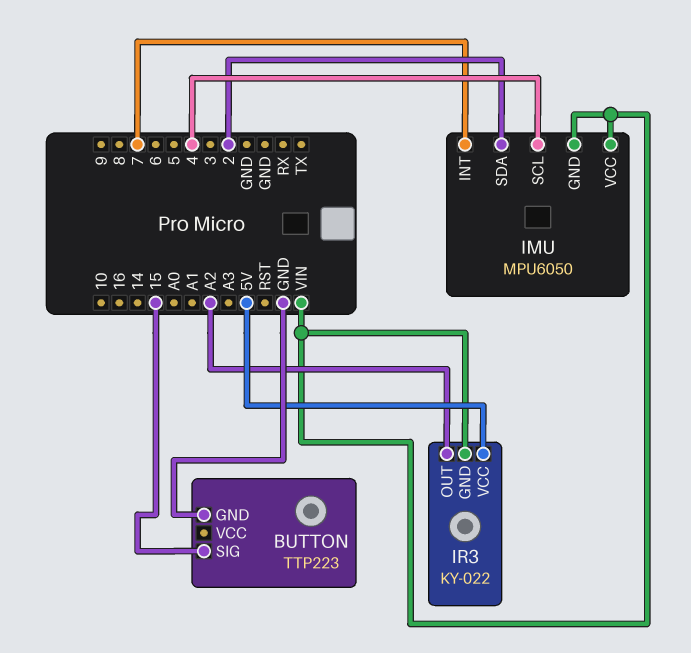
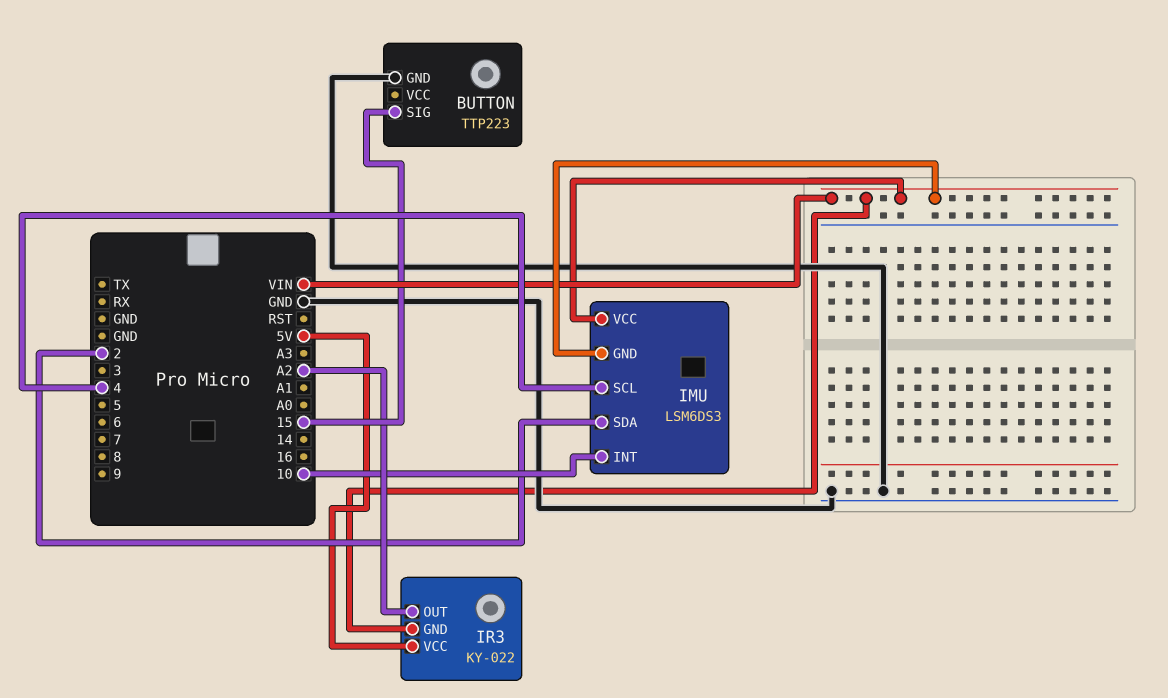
IMU: MPU6050 -> LSM6DS3
IMU pin INT: 7 -> 10

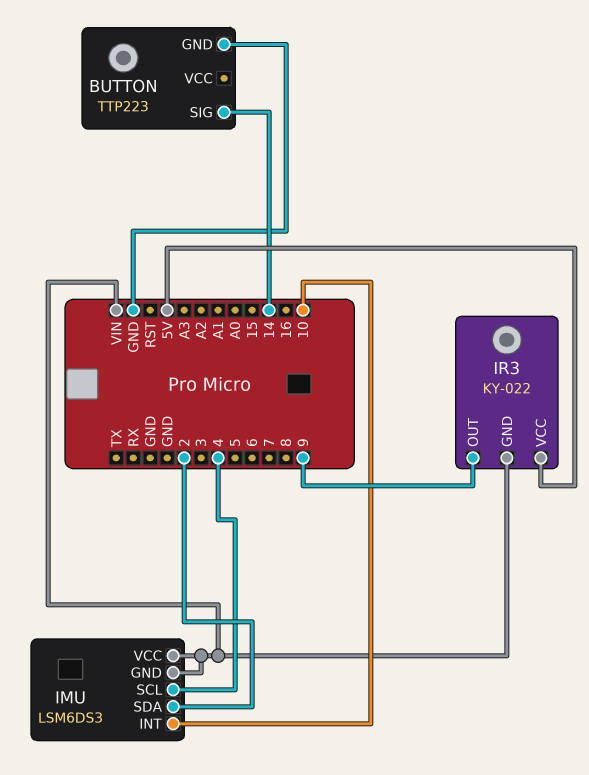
BUTTON pin SIG: 15 -> 14
IR3 pin OUT: A2 -> 9

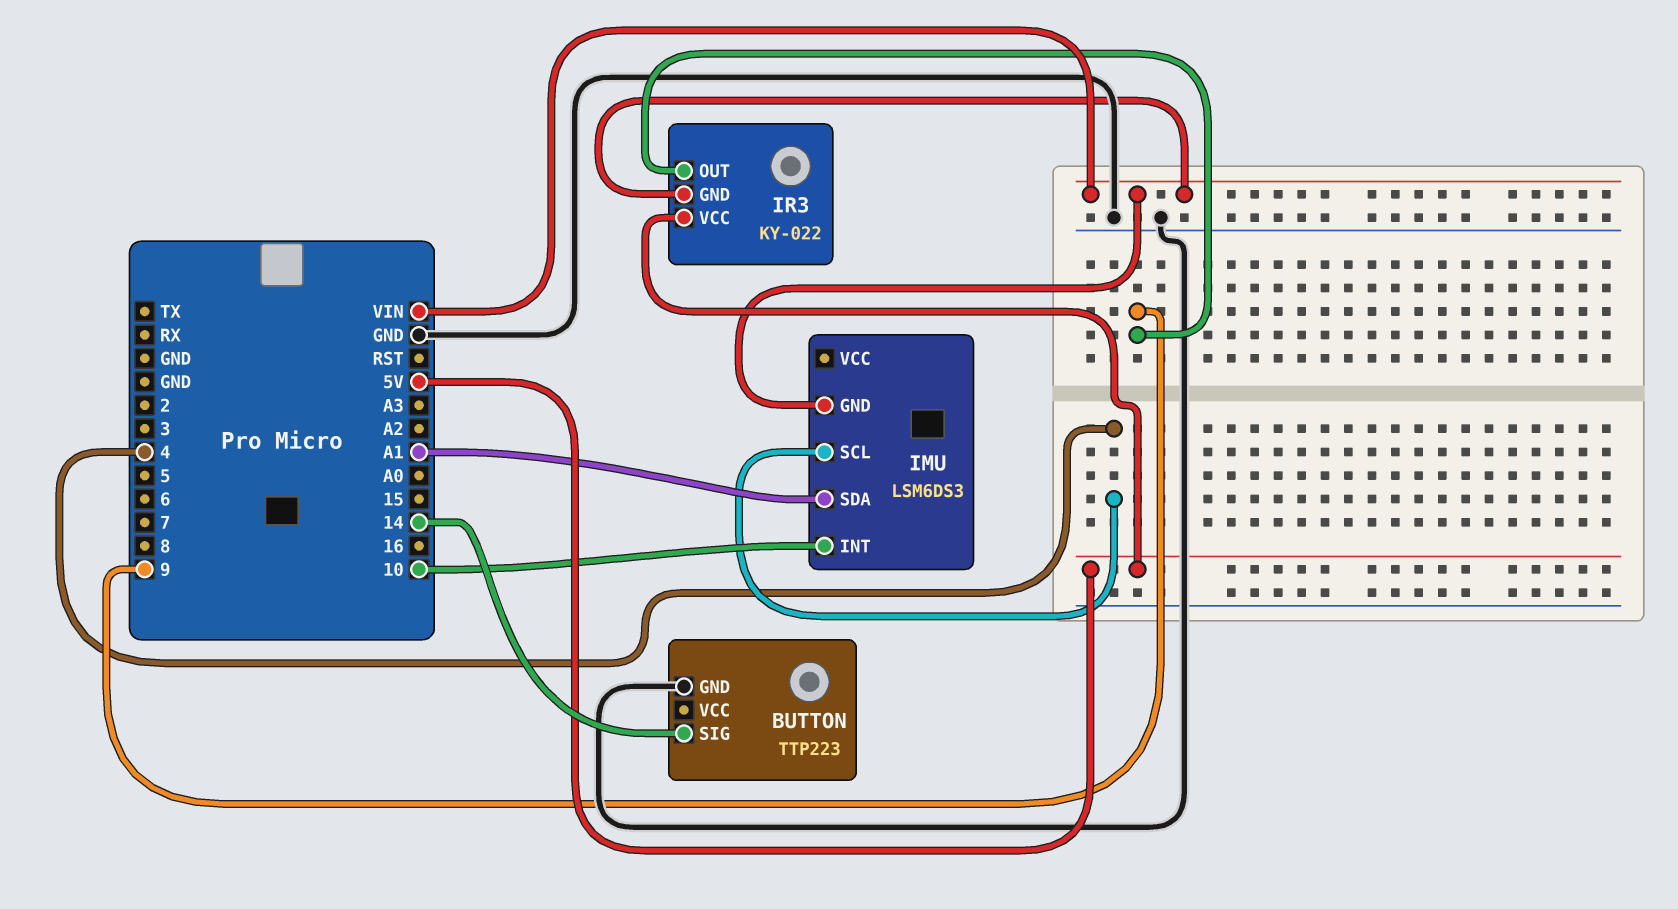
IMU pin SDA: 2 -> A1
IMU pin VCC: VIN -> none

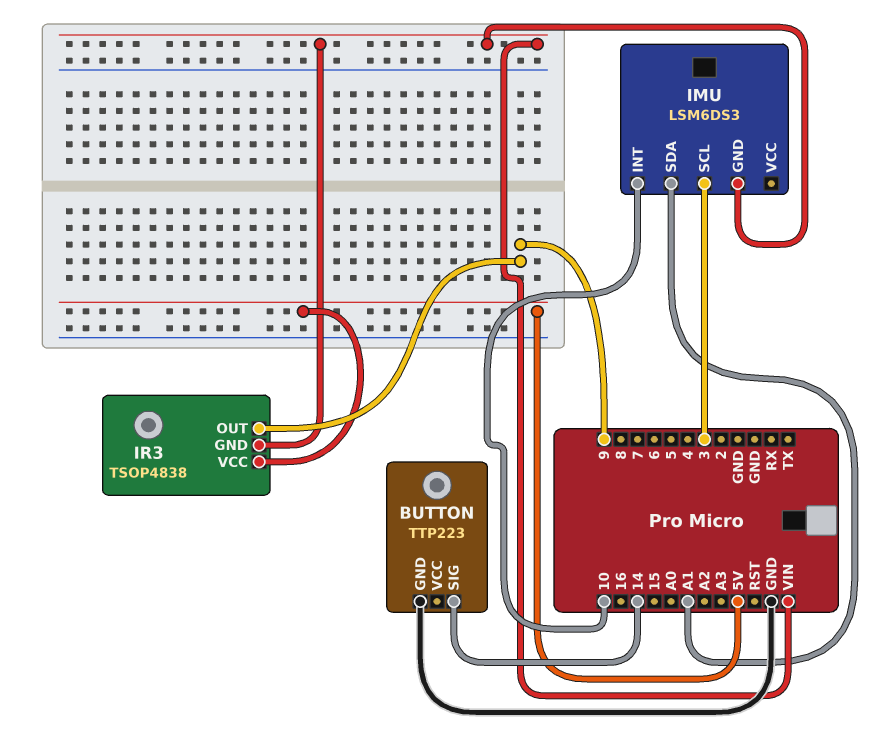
IMU pin SCL: 4 -> 3
IR3: KY-022 -> TSOP4838

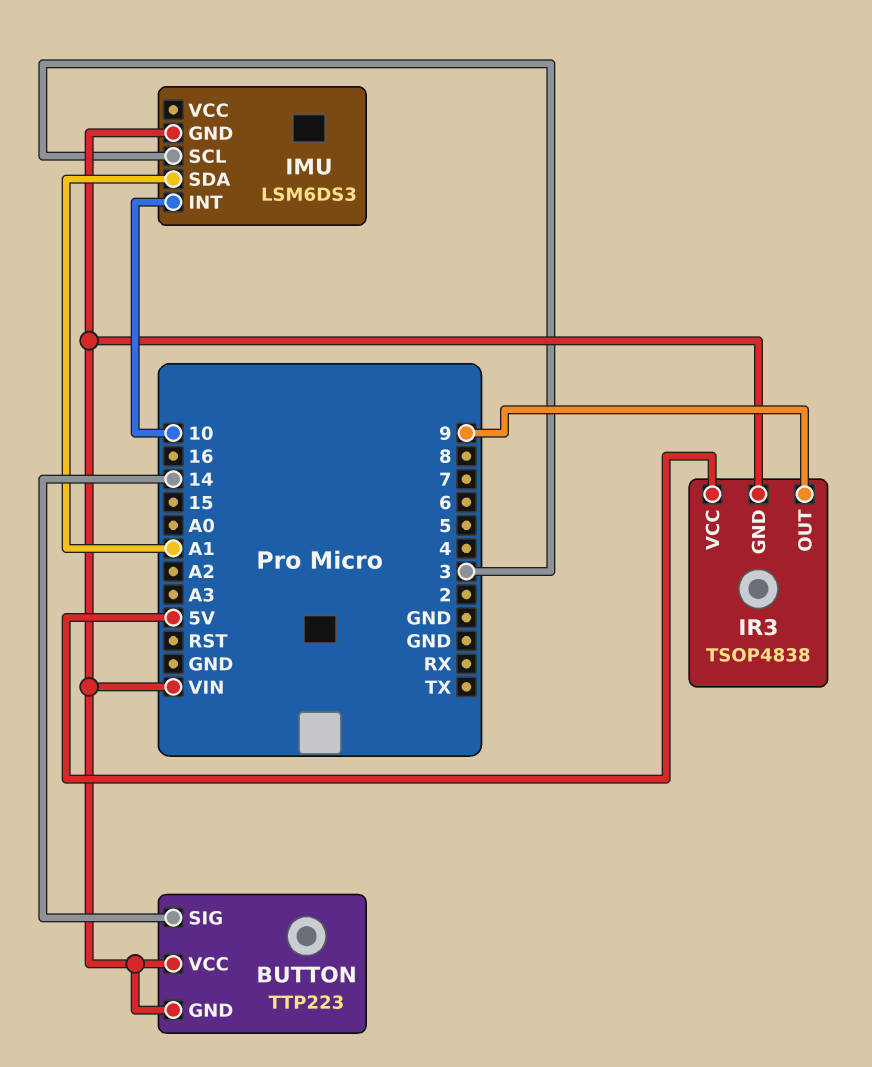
BUTTON pin GND: GND -> VIN
BUTTON pin VCC: none -> VIN

